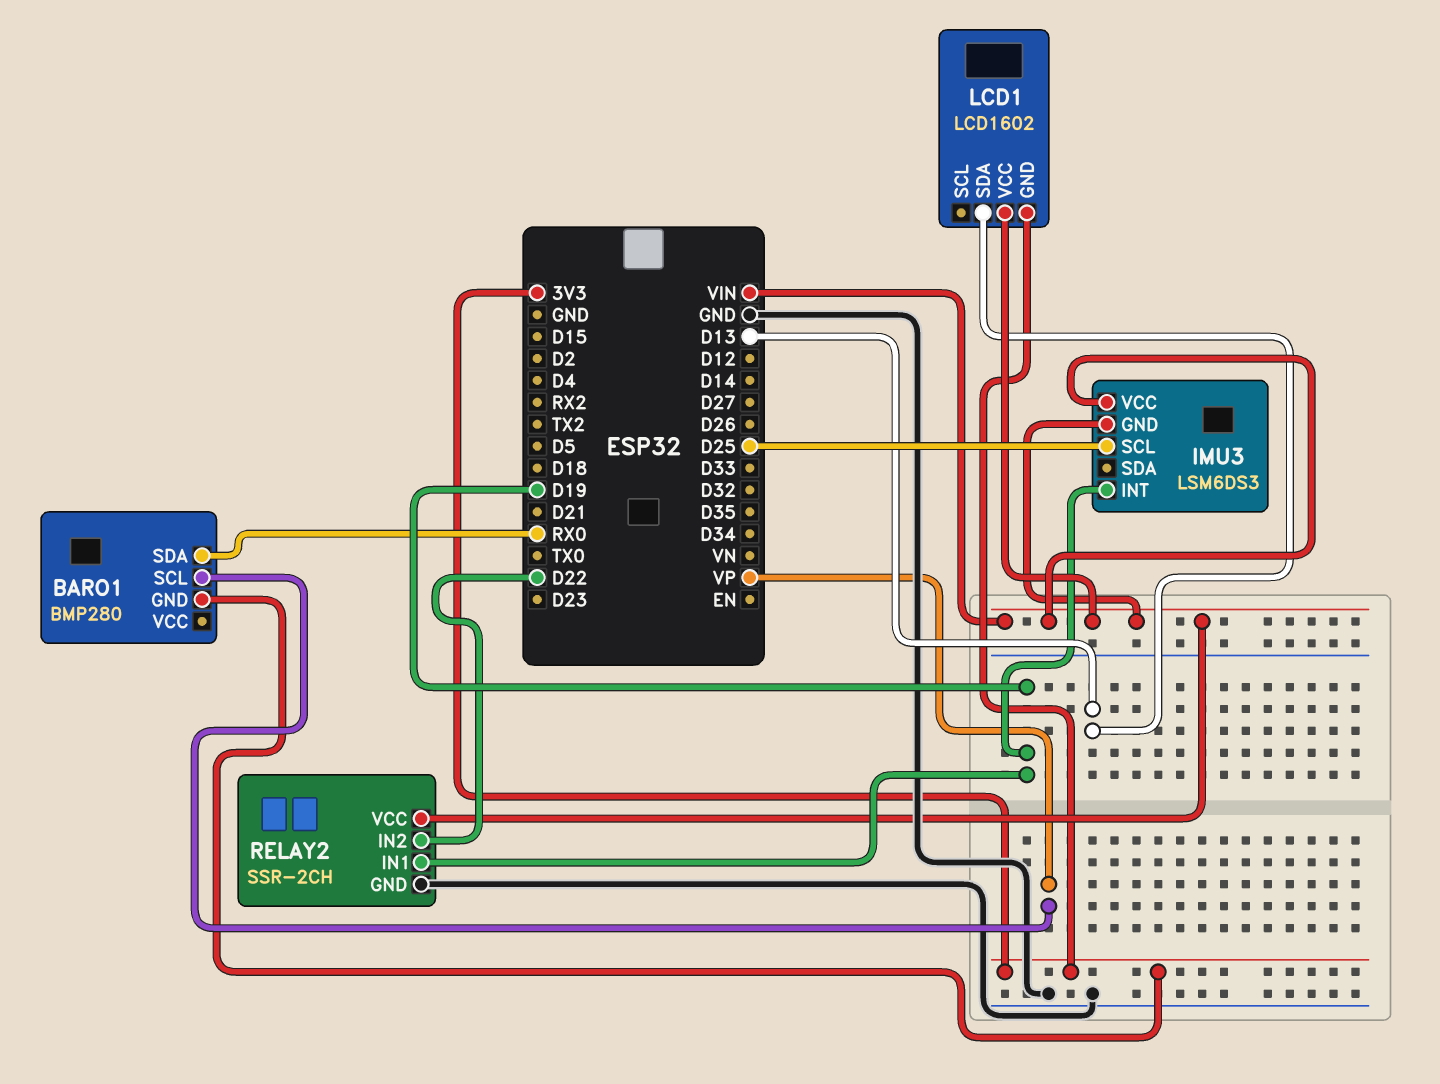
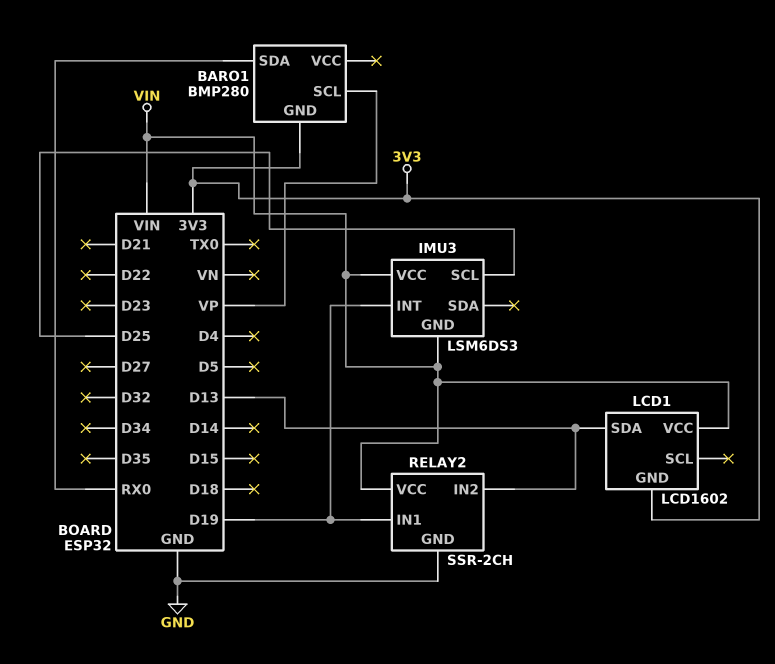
RELAY2 pin IN2: D22 -> D13

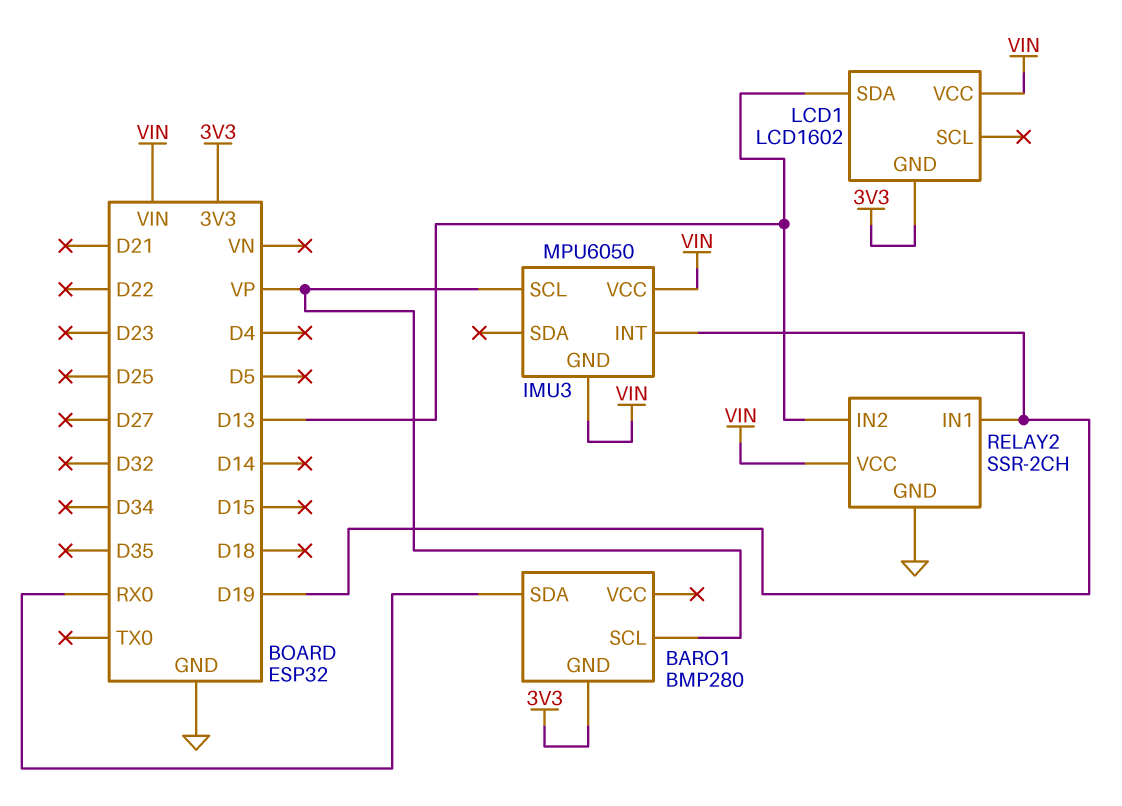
IMU3: LSM6DS3 -> MPU6050
IMU3 pin SCL: D25 -> VP

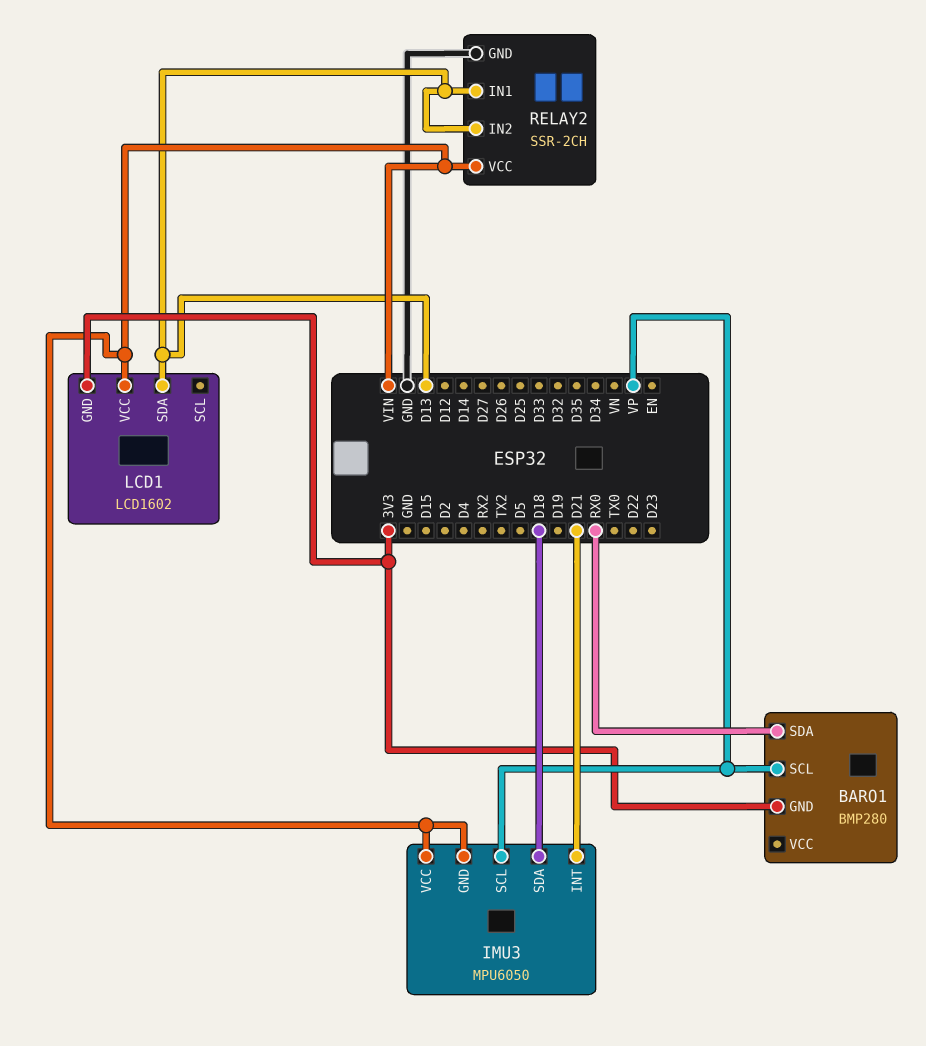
IMU3 pin INT: D19 -> D21
IMU3 pin SDA: none -> D18
RELAY2 pin IN1: D19 -> D13

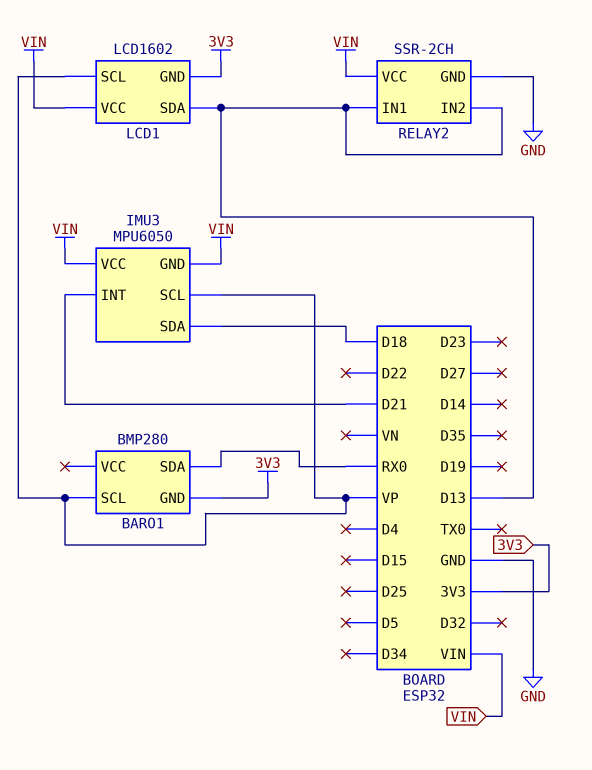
LCD1 pin SCL: none -> VP

